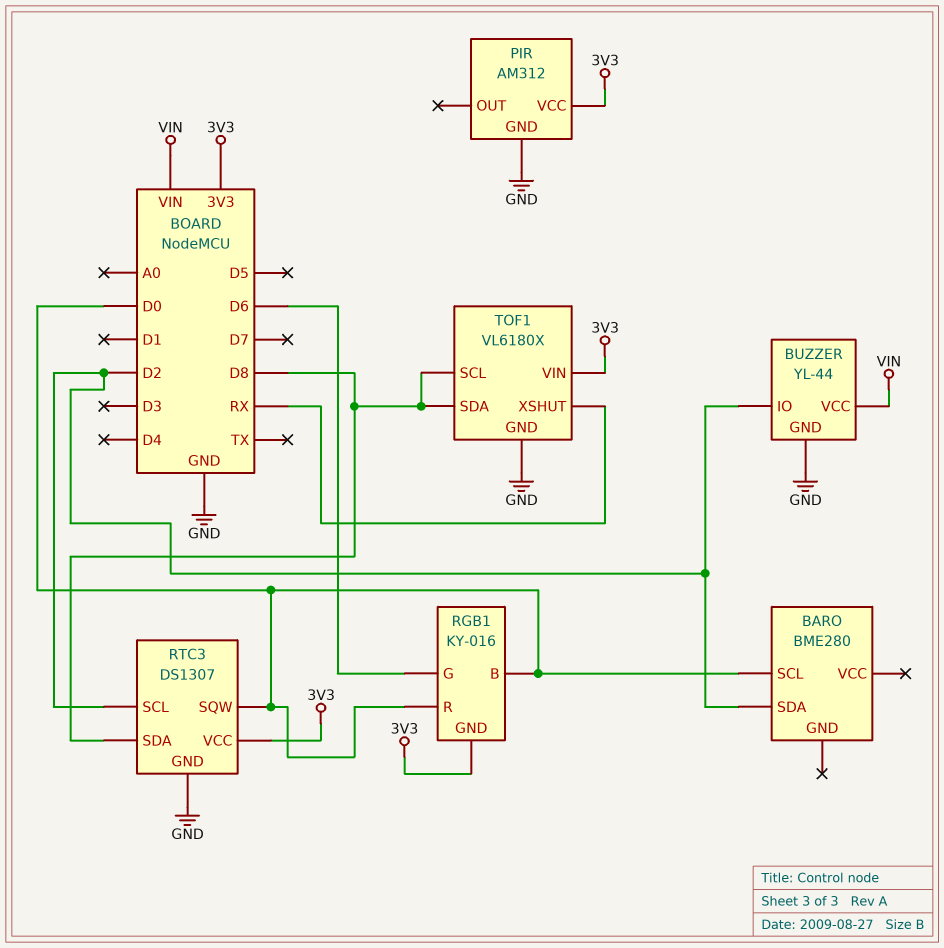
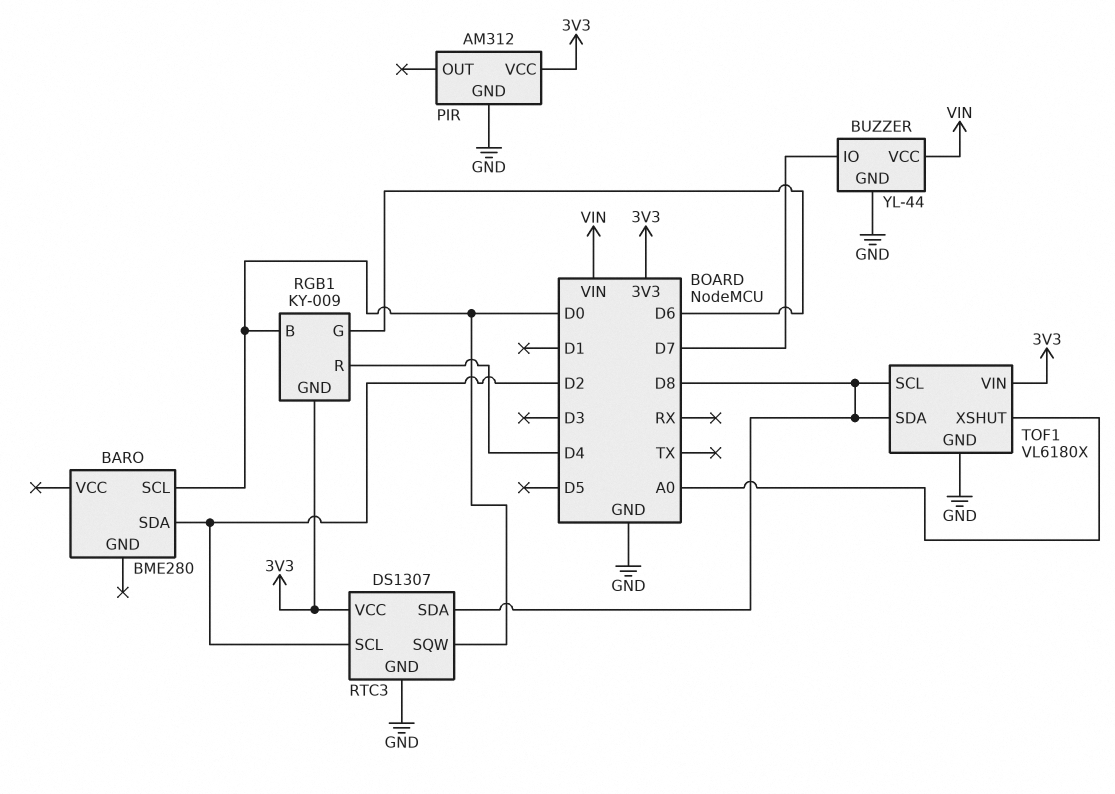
BUZZER pin IO: D2 -> D7
RGB1: KY-016 -> KY-009
RGB1 pin R: D0 -> D4
TOF1 pin XSHUT: RX -> A0

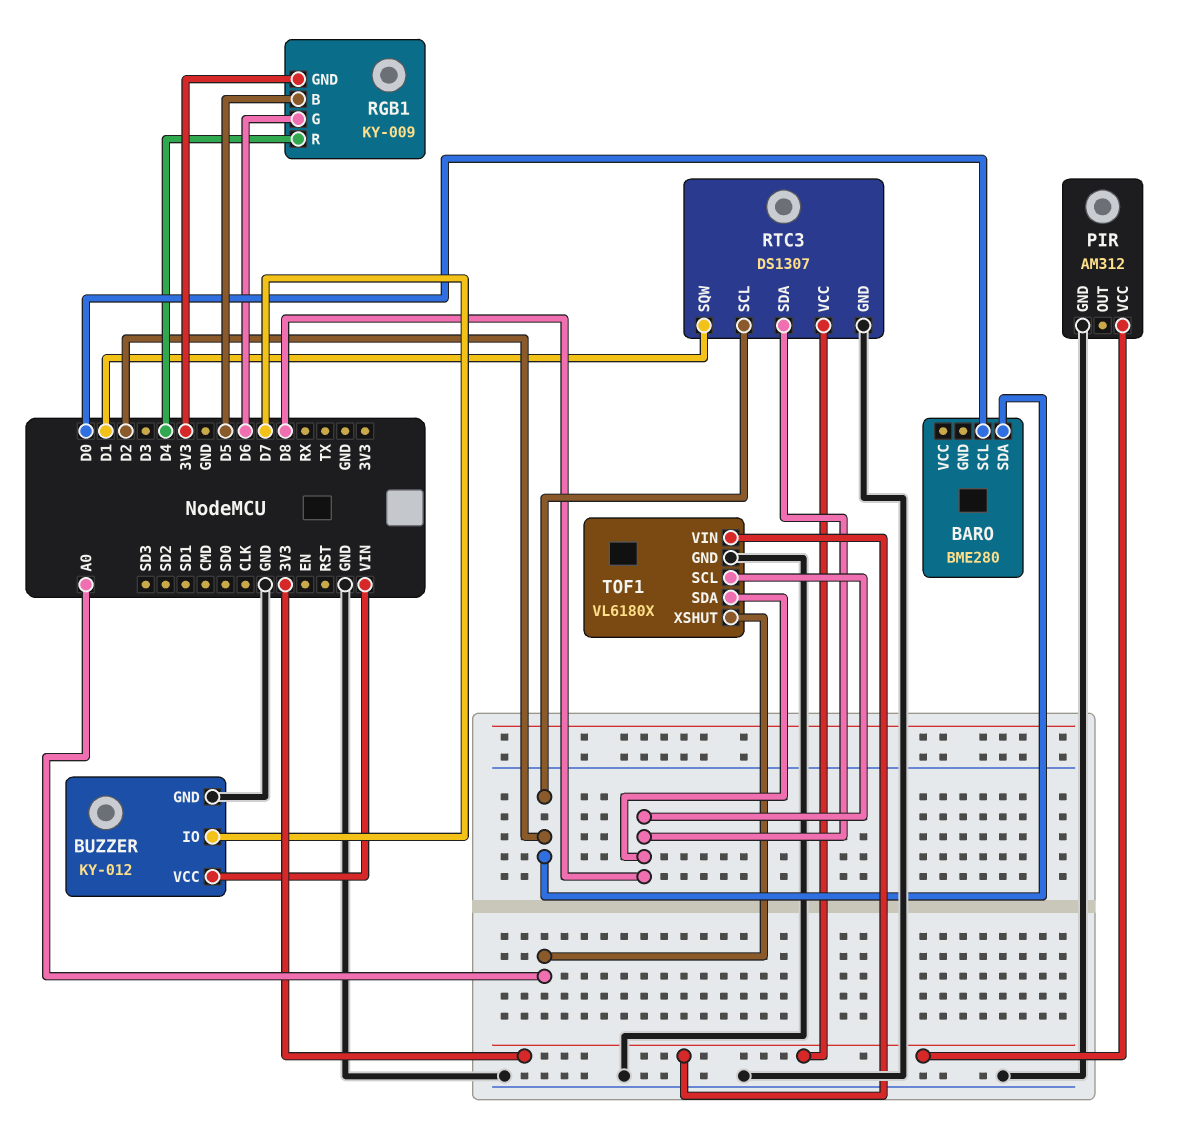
BUZZER: YL-44 -> KY-012
RGB1 pin B: D0 -> D5
RTC3 pin SQW: D0 -> D1

